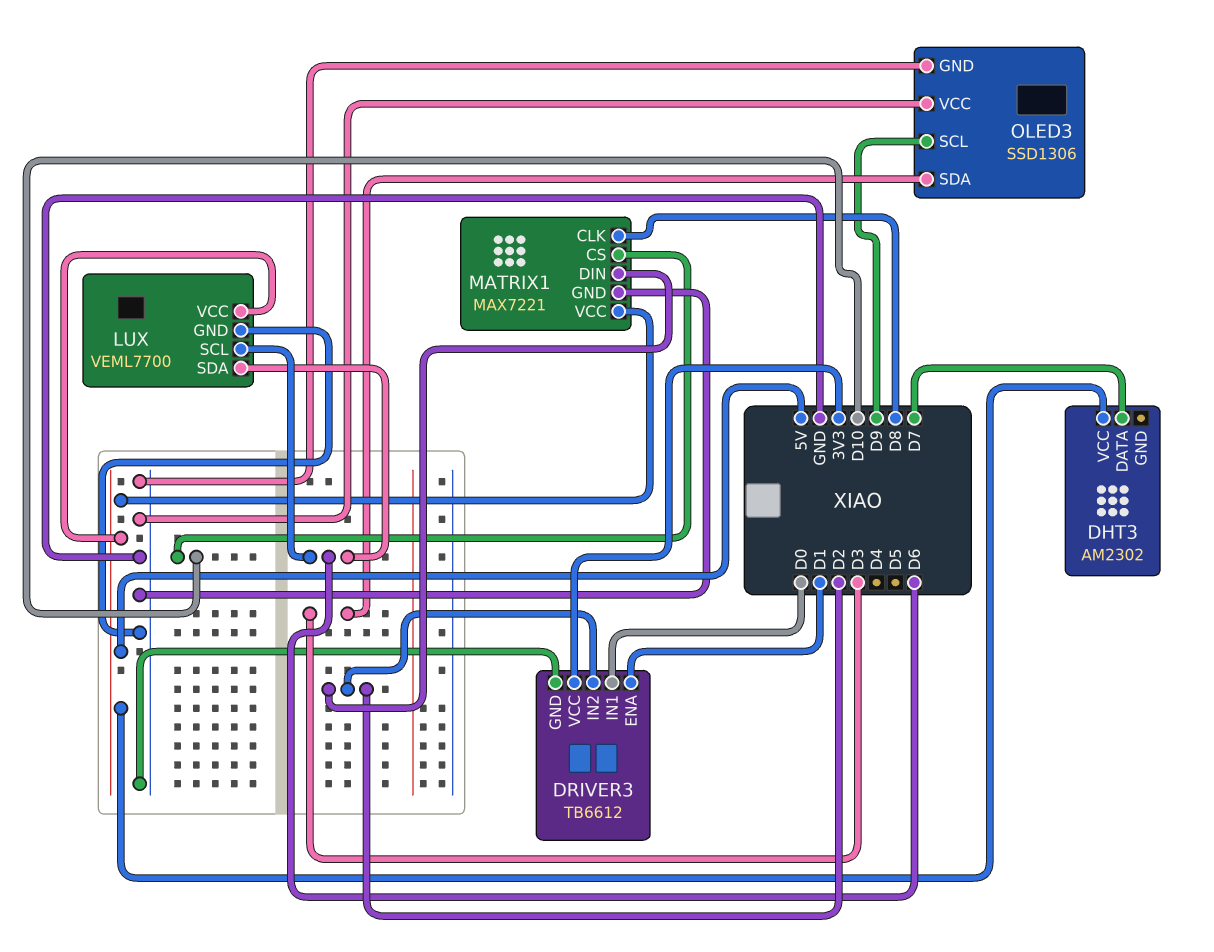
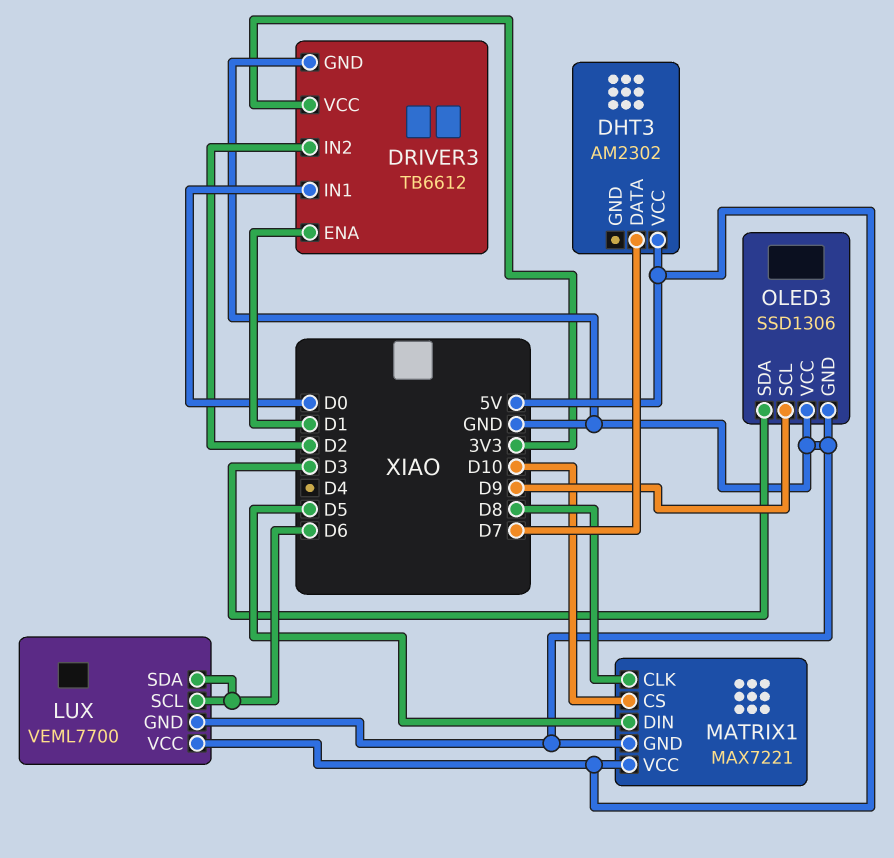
MATRIX1 pin DIN: D2 -> D5

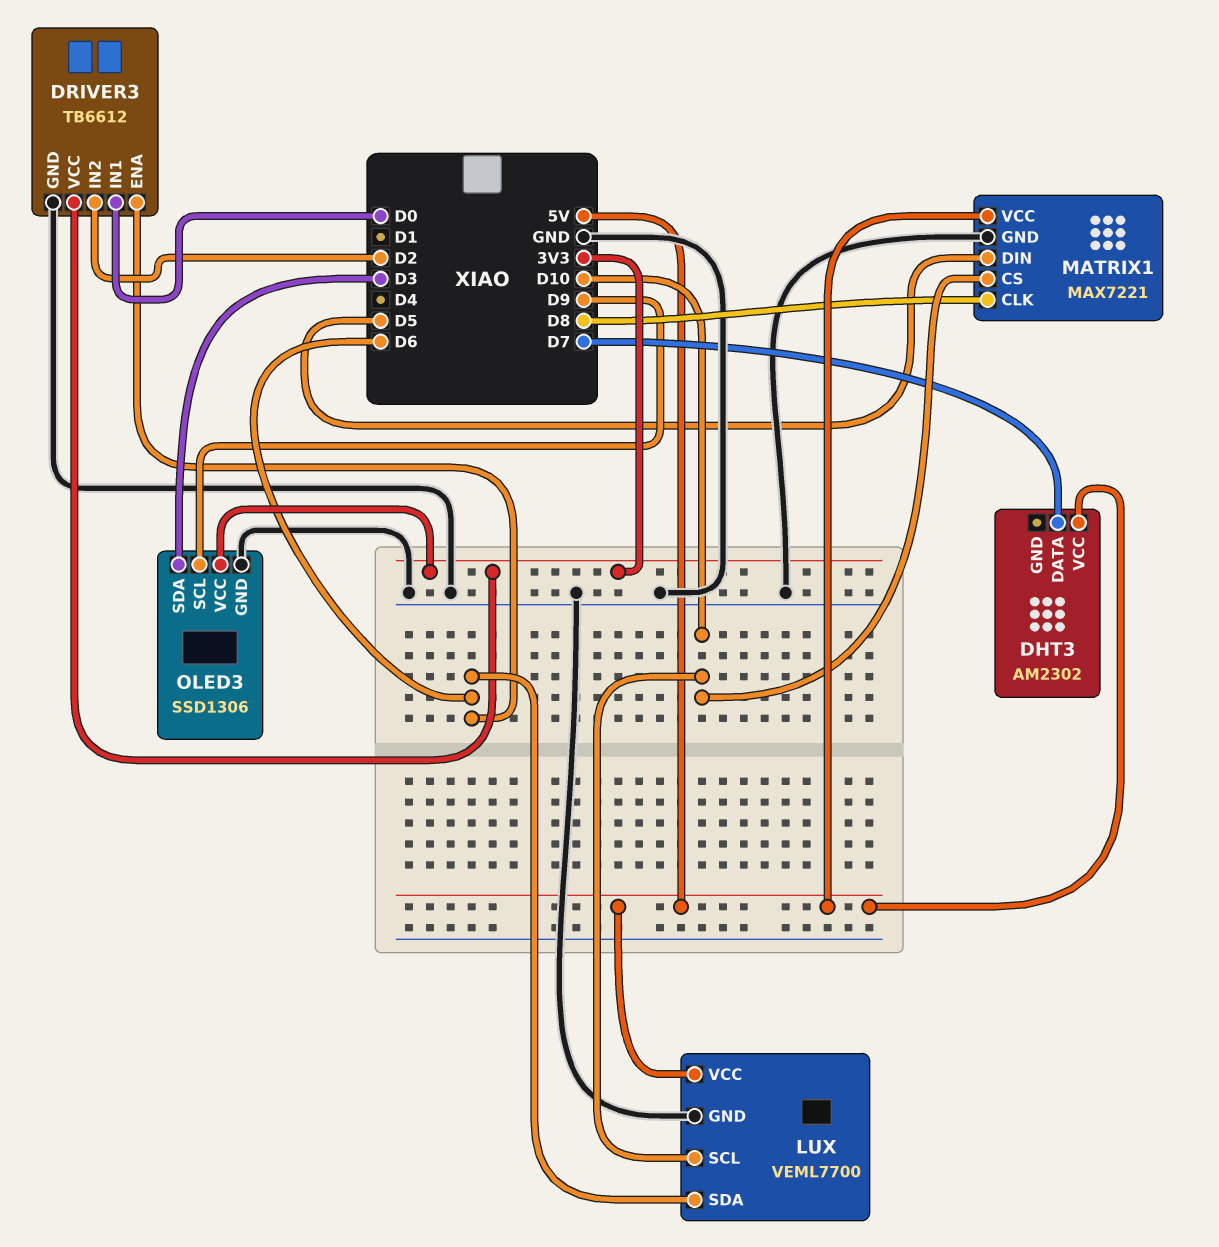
DRIVER3 pin ENA: D1 -> D6
LUX pin SCL: D6 -> D10
OLED3 pin VCC: GND -> 3V3

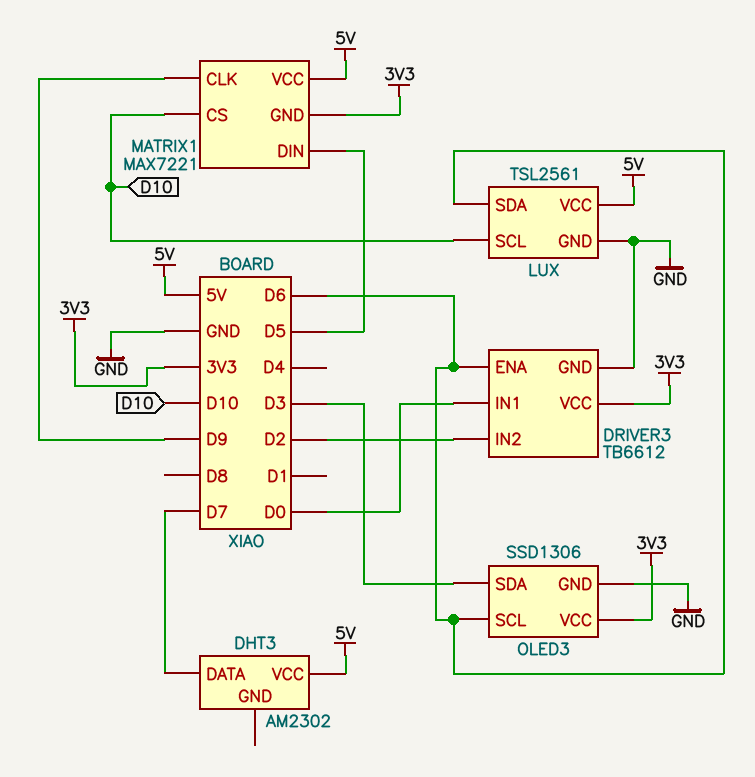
LUX: VEML7700 -> TSL2561
MATRIX1 pin CLK: D8 -> D9
MATRIX1 pin GND: GND -> 3V3
OLED3 pin SCL: D9 -> D6

